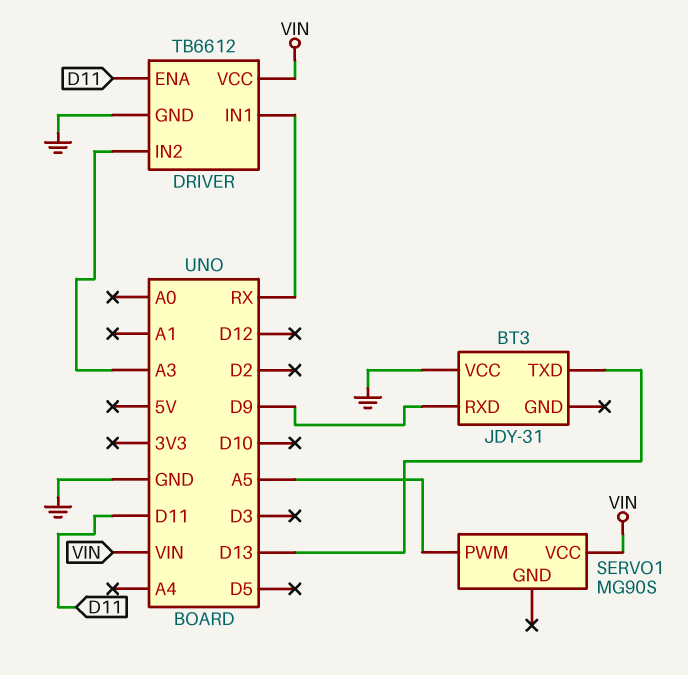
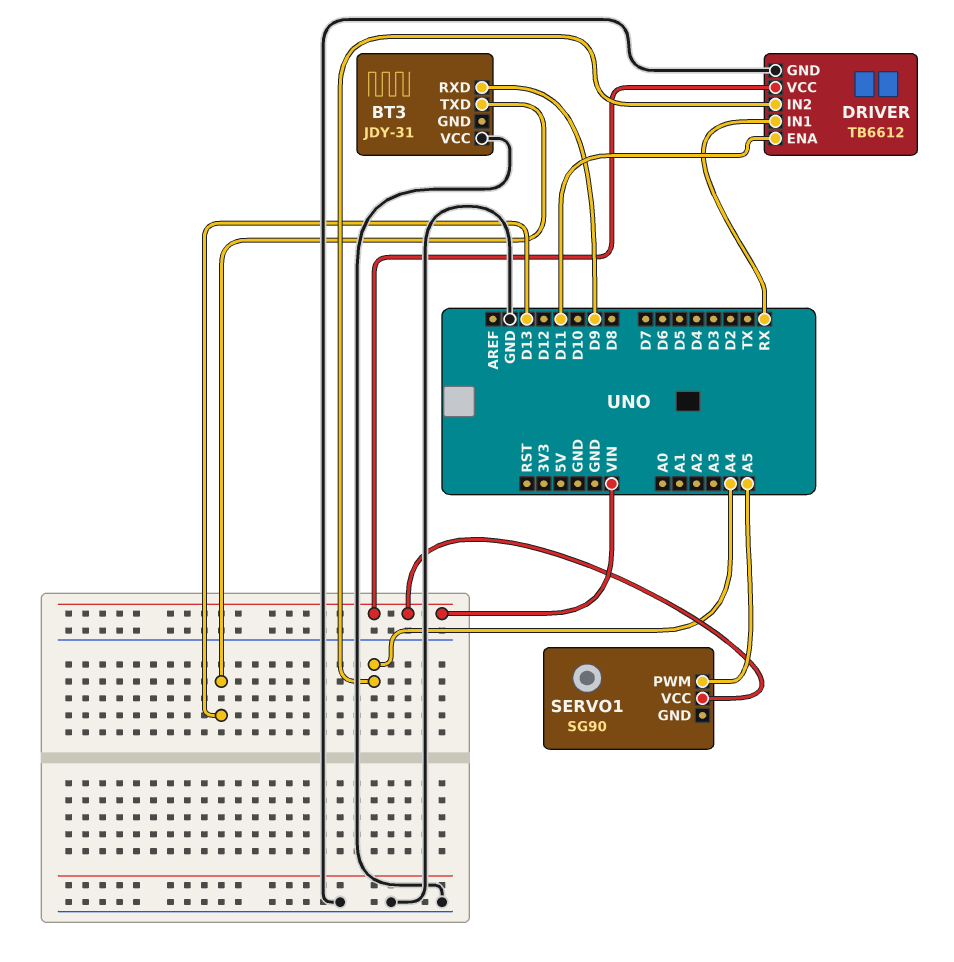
DRIVER pin IN2: A3 -> A4
SERVO1: MG90S -> SG90

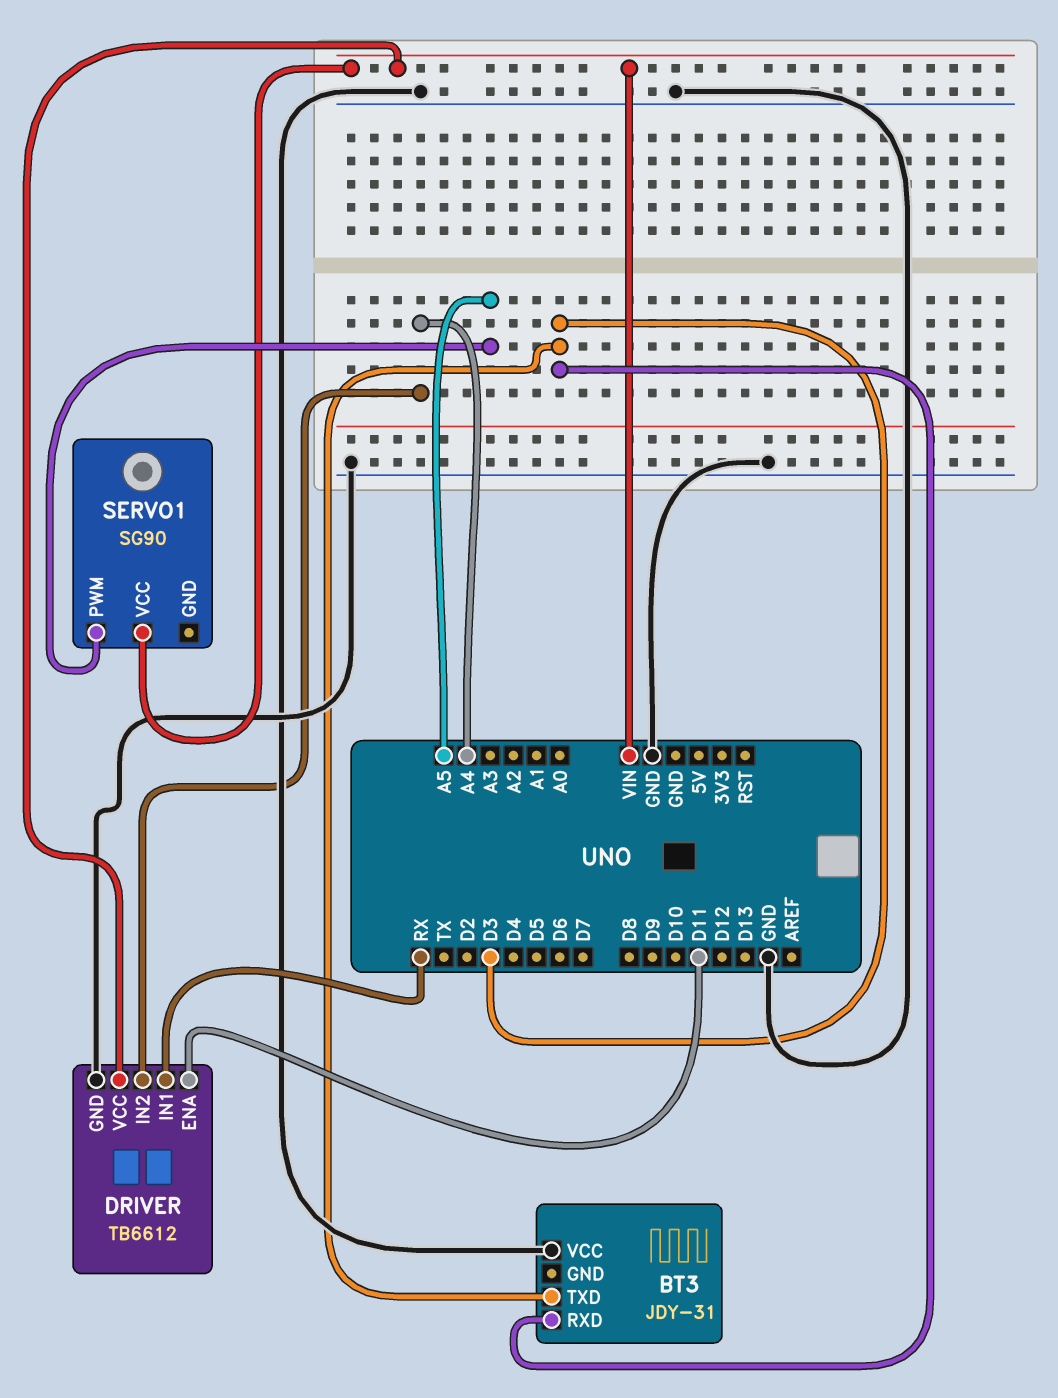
BT3 pin RXD: D9 -> D3
BT3 pin TXD: D13 -> D3

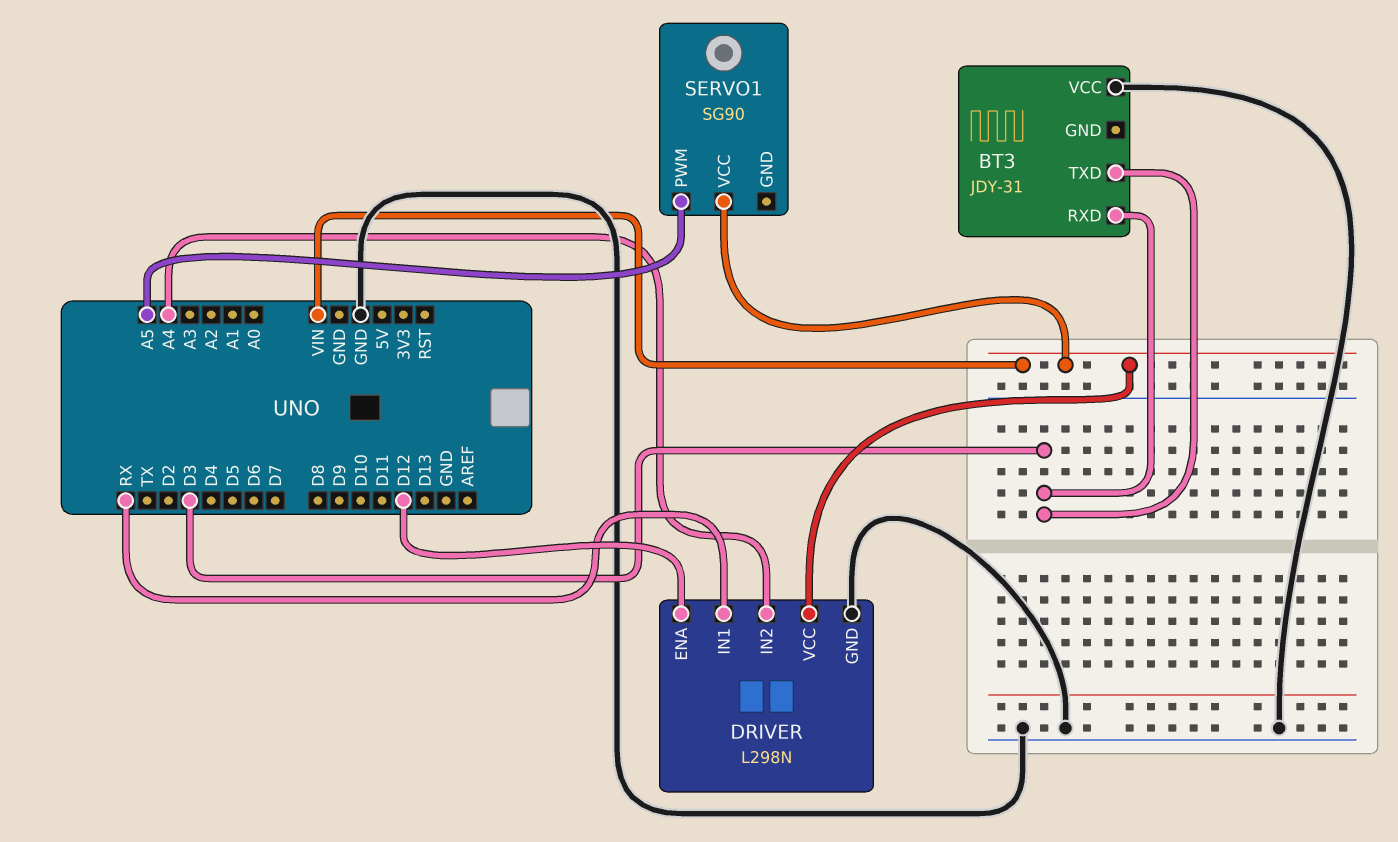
DRIVER: TB6612 -> L298N
DRIVER pin ENA: D11 -> D12

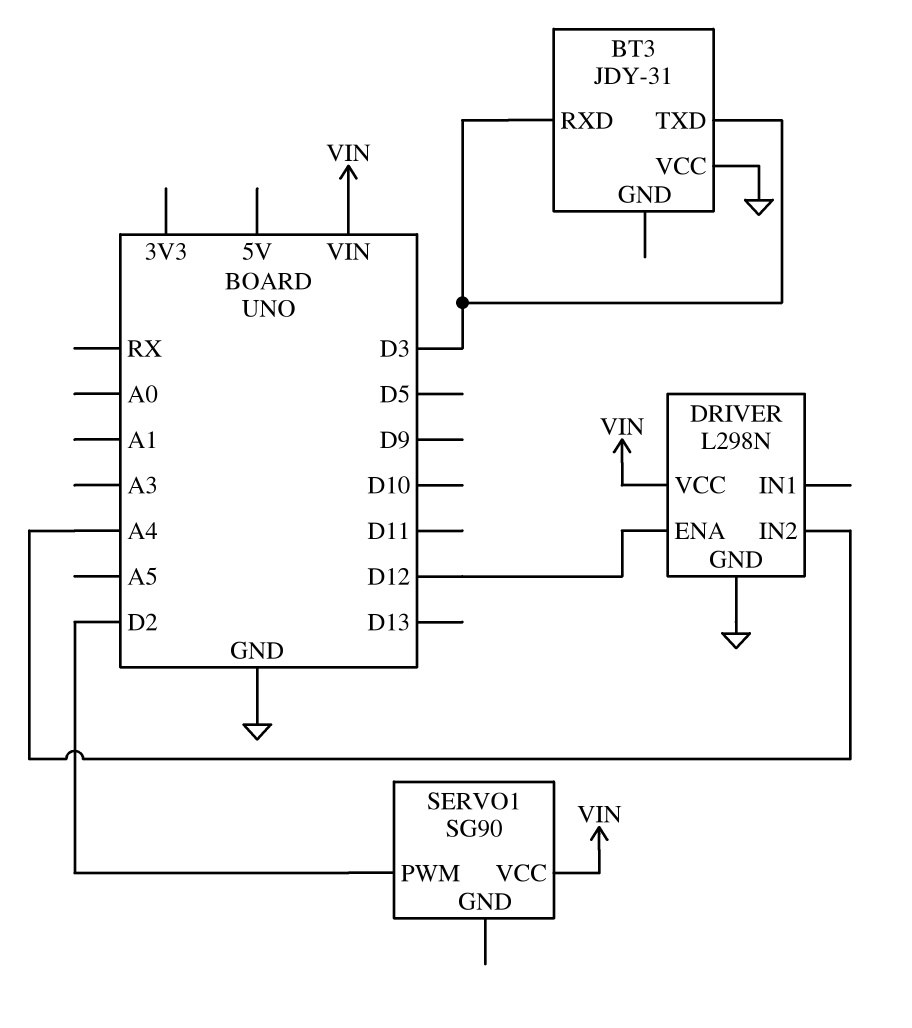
DRIVER pin IN1: RX -> none
SERVO1 pin PWM: A5 -> D2

